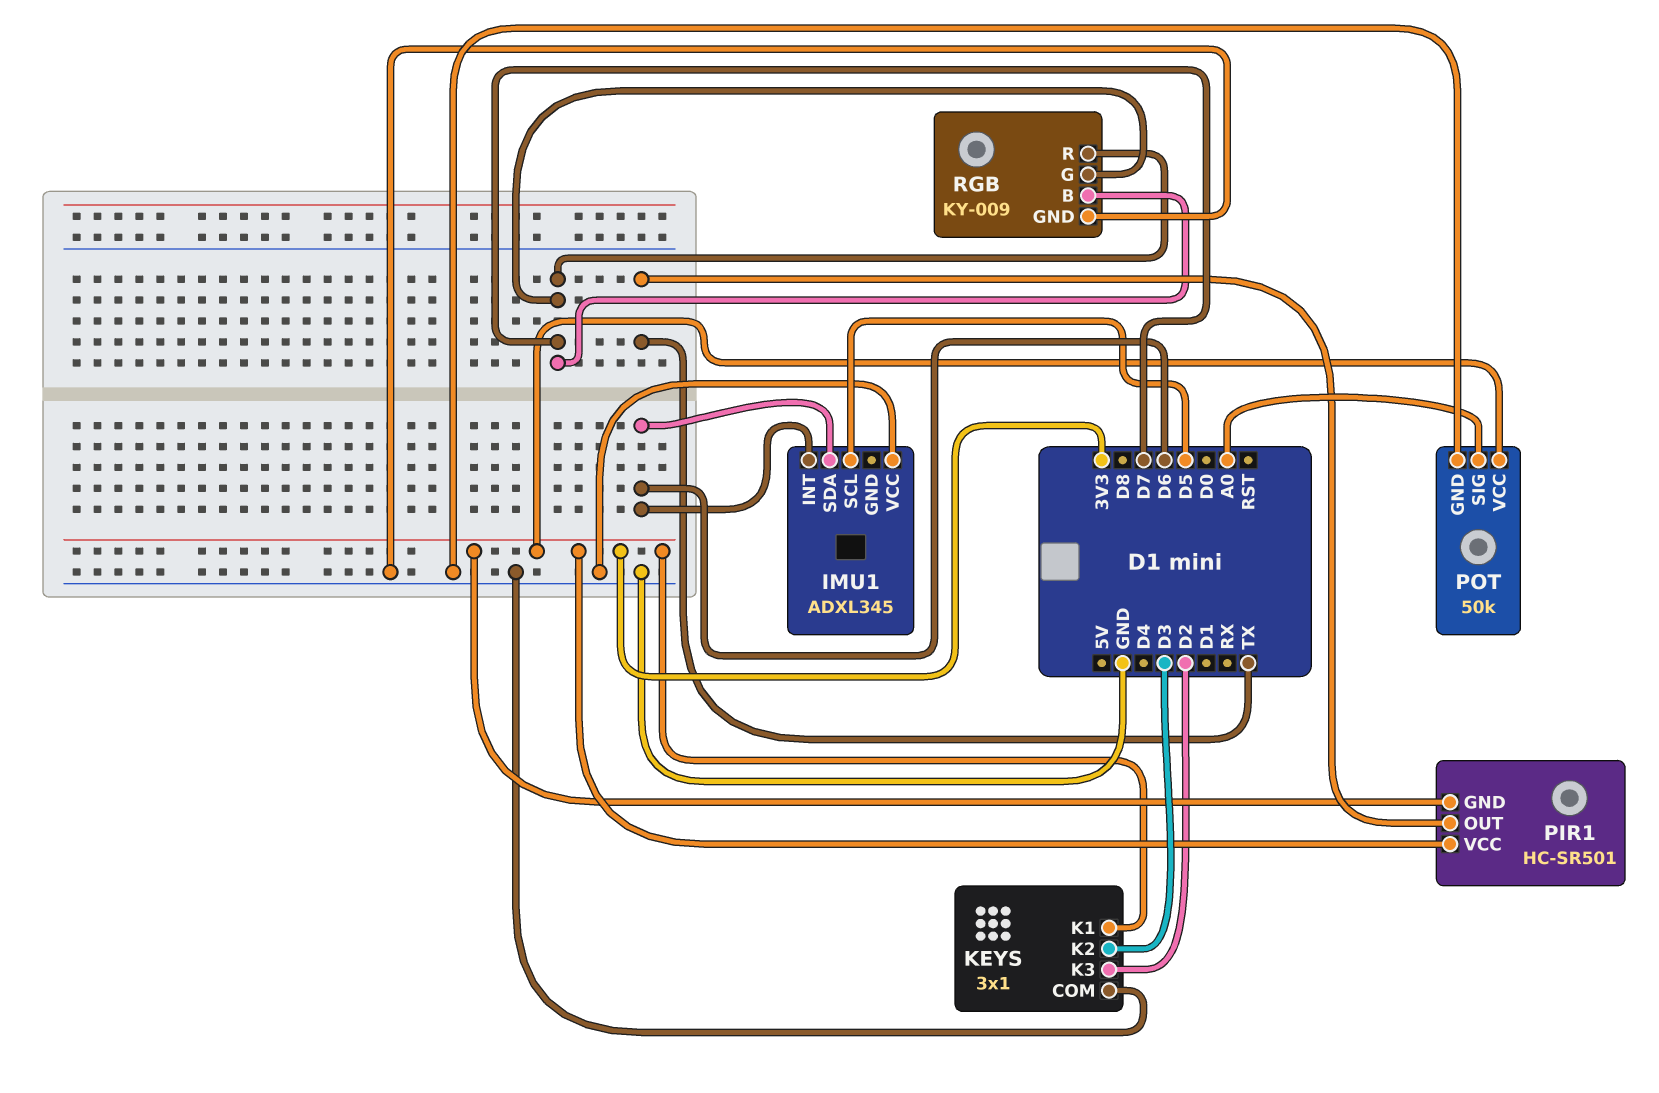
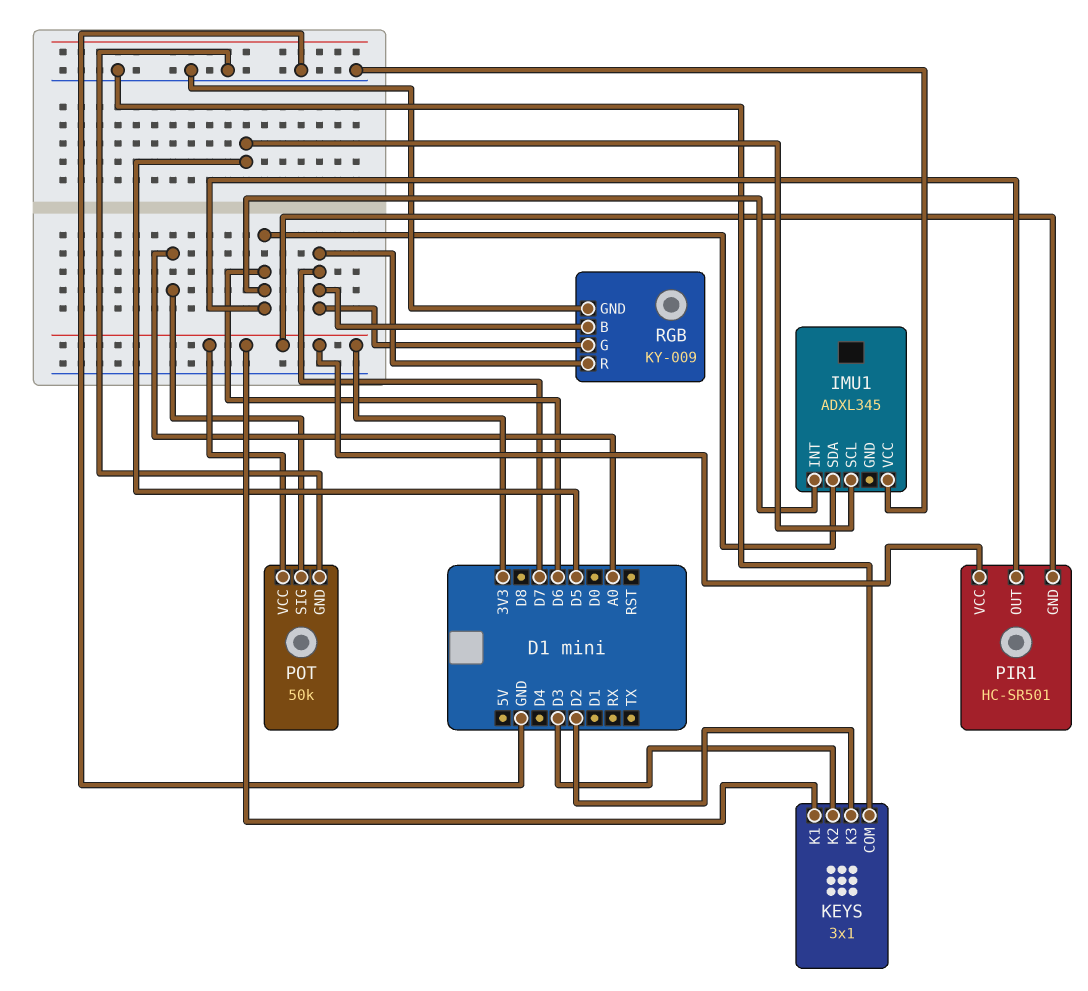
PIR1 pin OUT: TX -> D6

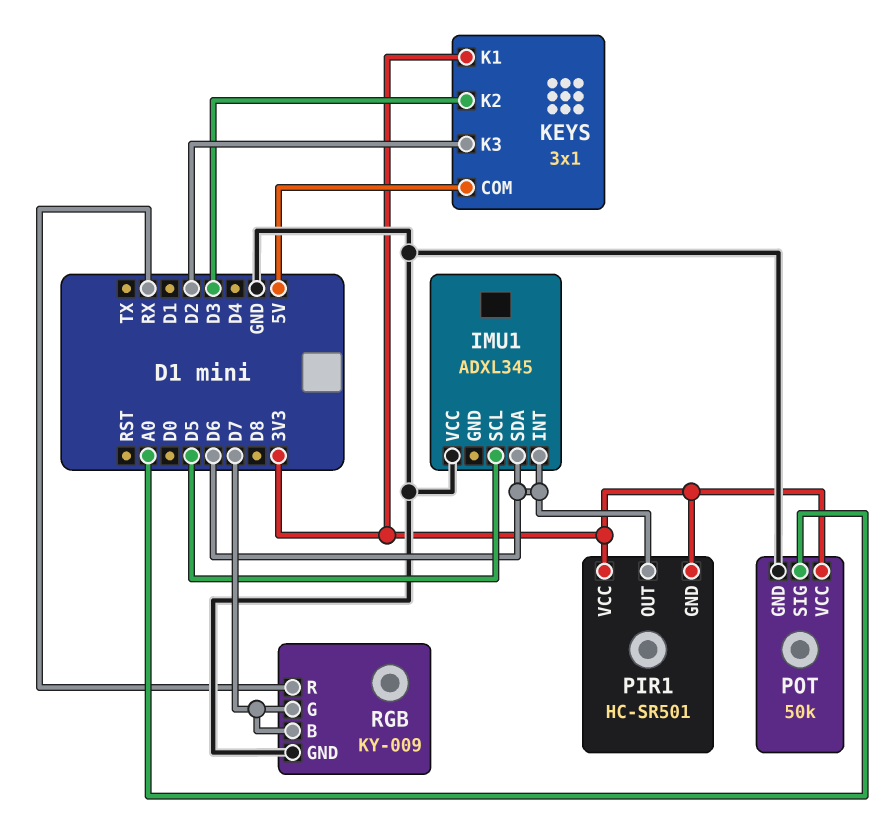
KEYS pin COM: GND -> 5V
RGB pin R: D7 -> RX

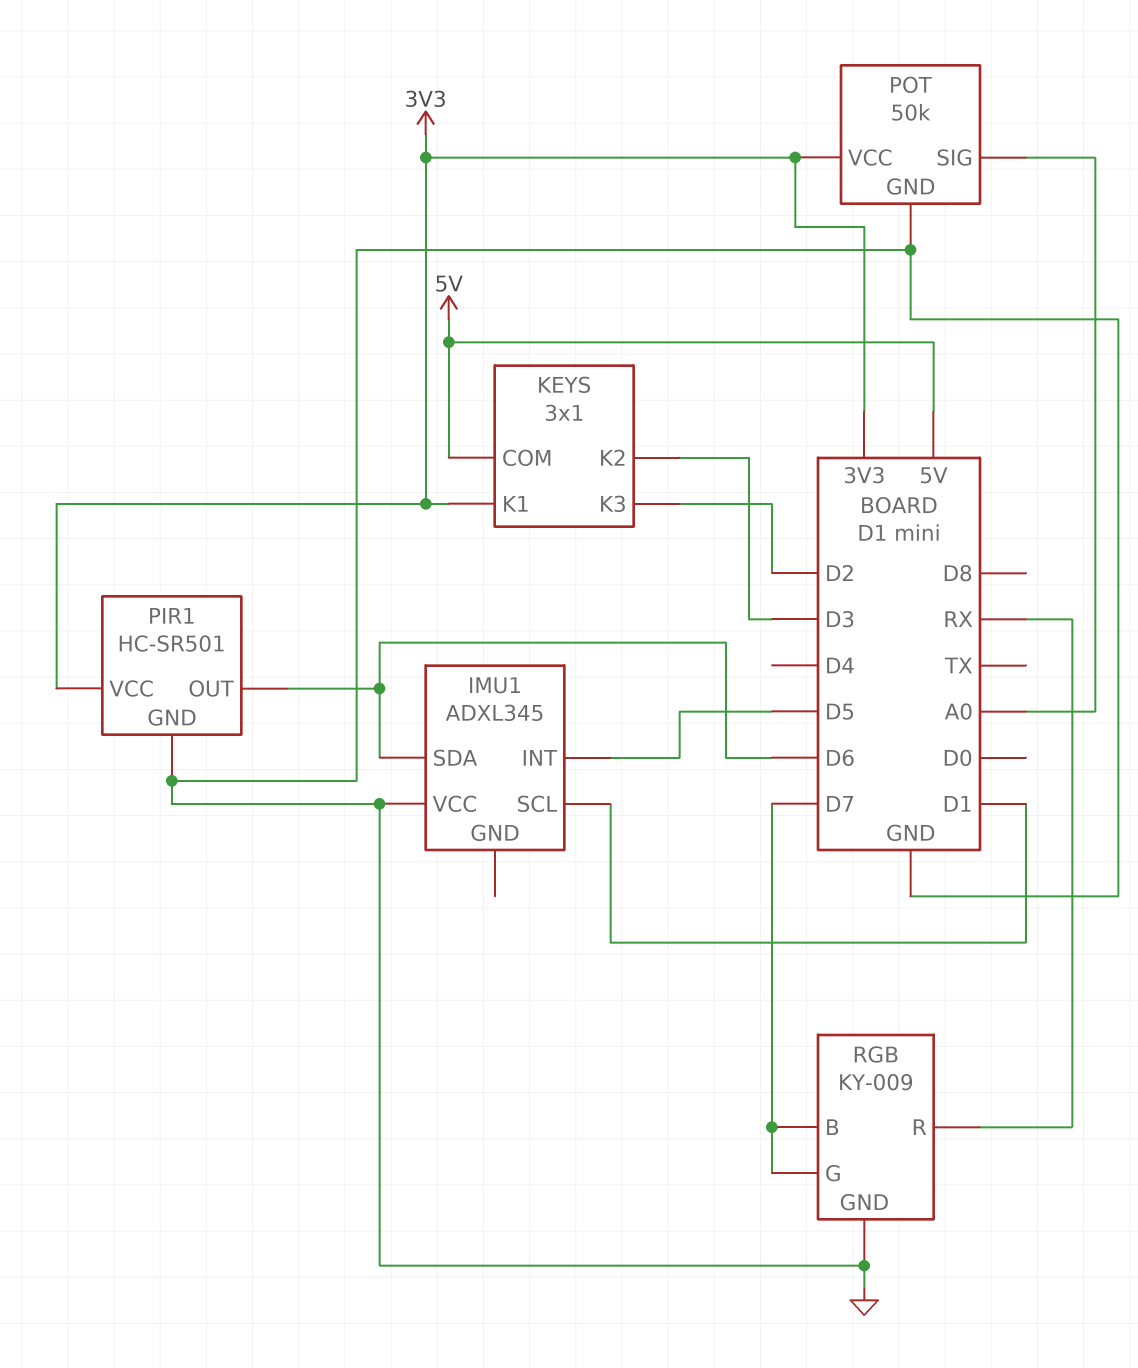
IMU1 pin INT: D6 -> D5
IMU1 pin SCL: D5 -> D1
PIR1 pin GND: 3V3 -> GND

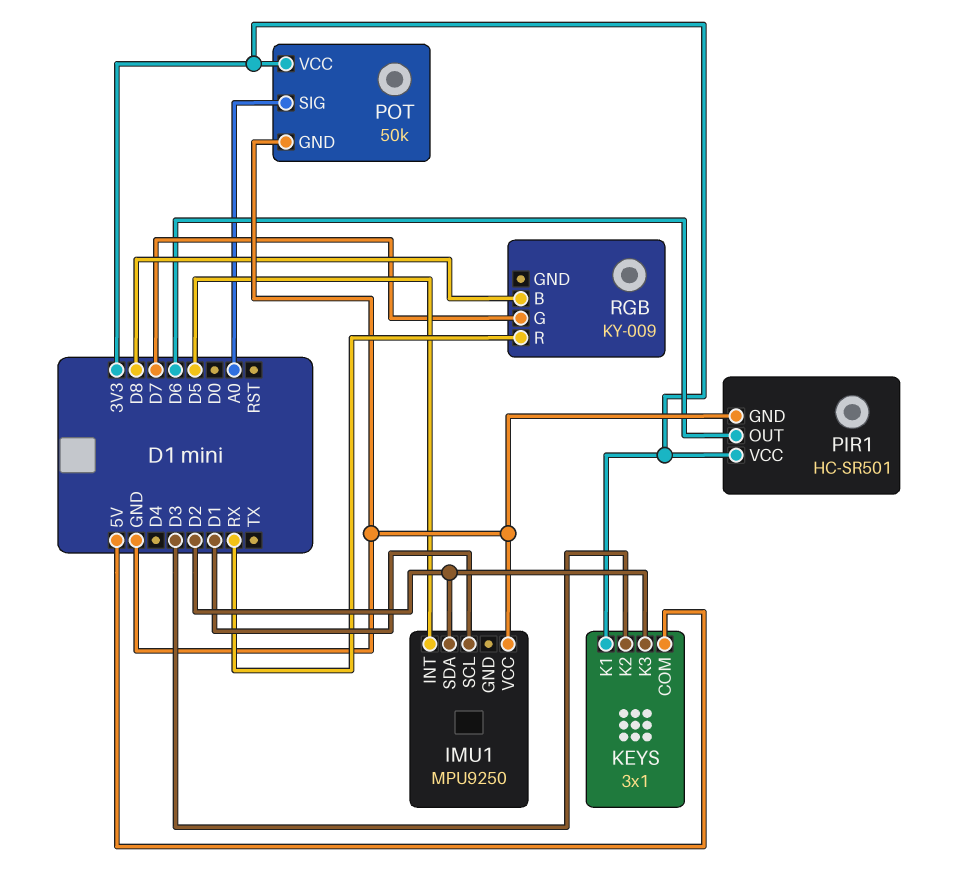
IMU1: ADXL345 -> MPU9250
IMU1 pin SDA: D6 -> D2
RGB pin B: D7 -> D8
RGB pin GND: GND -> none

